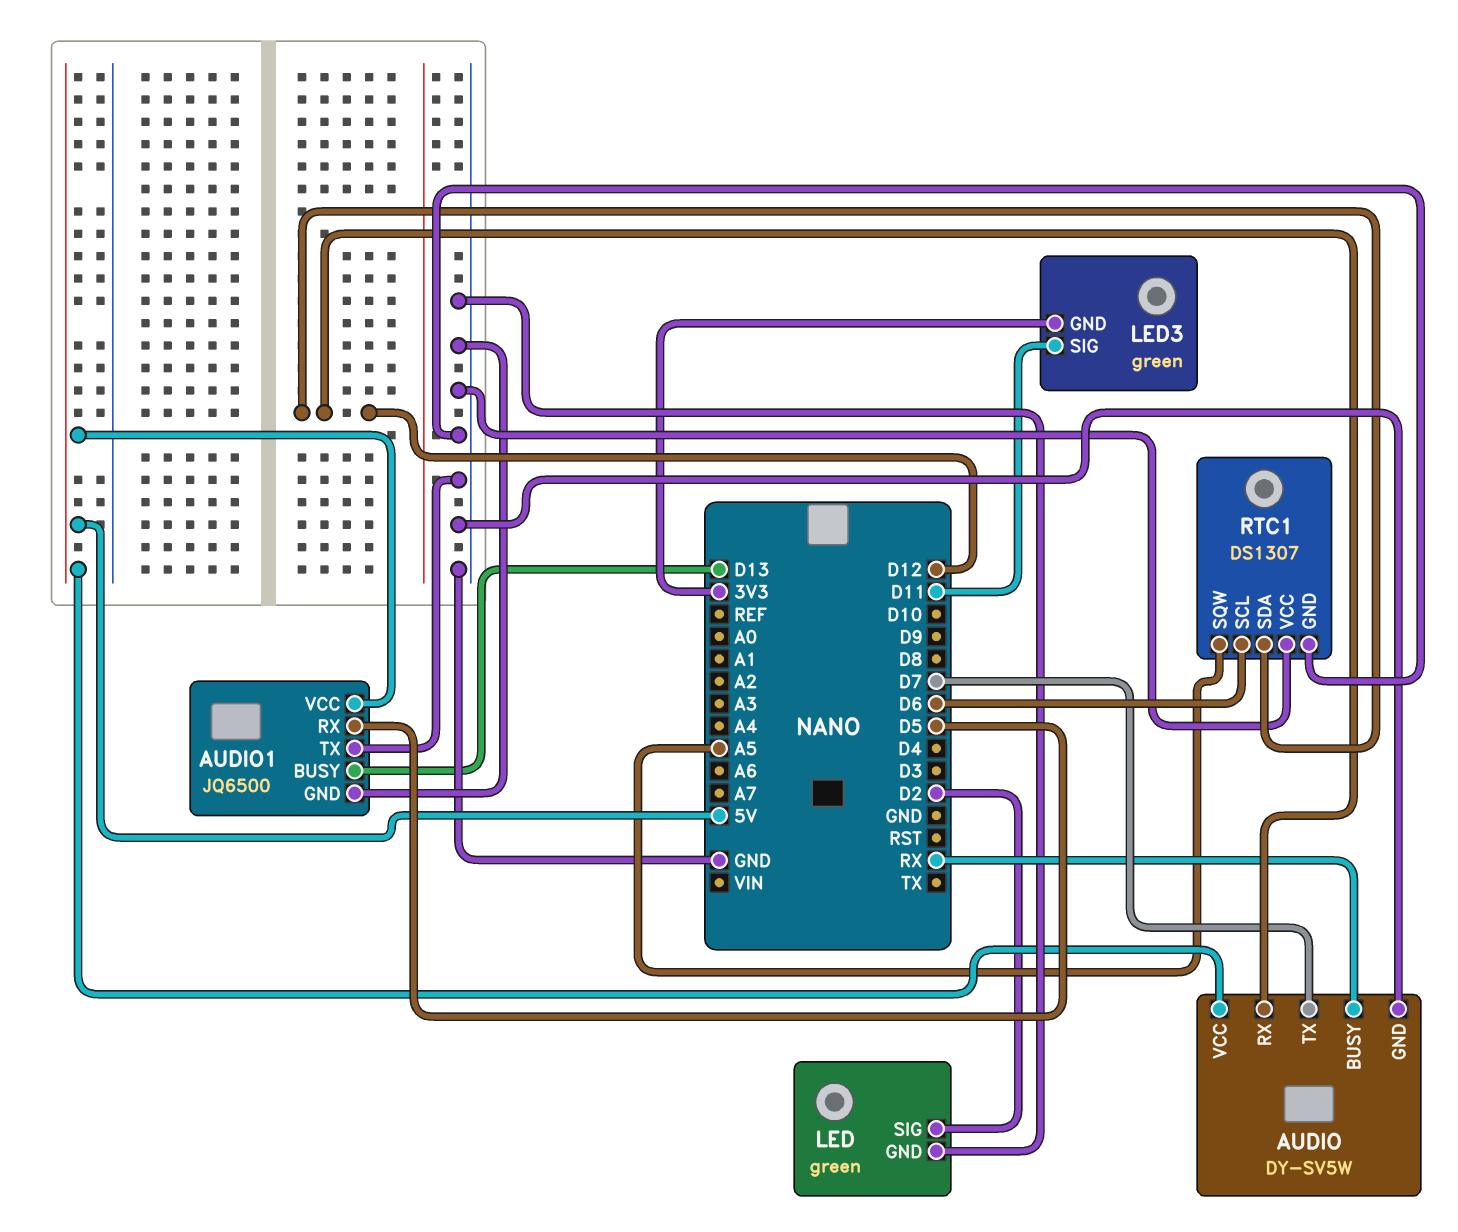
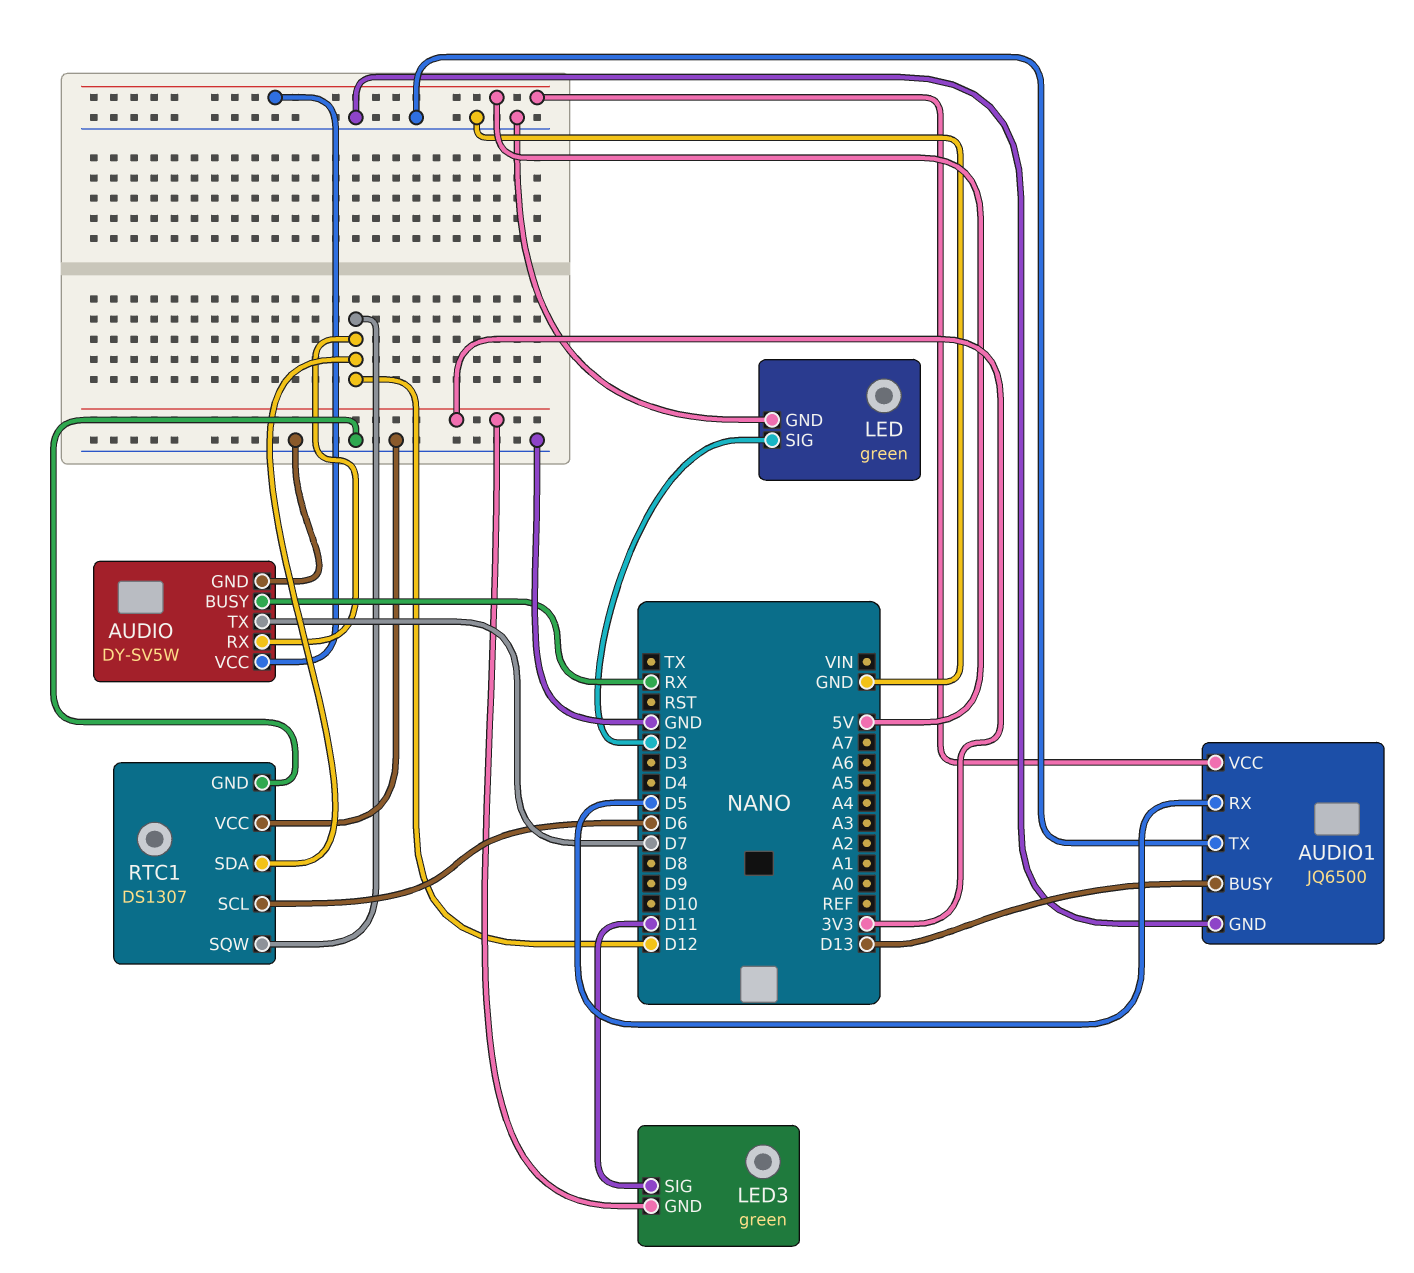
RTC1 pin SQW: A5 -> D12

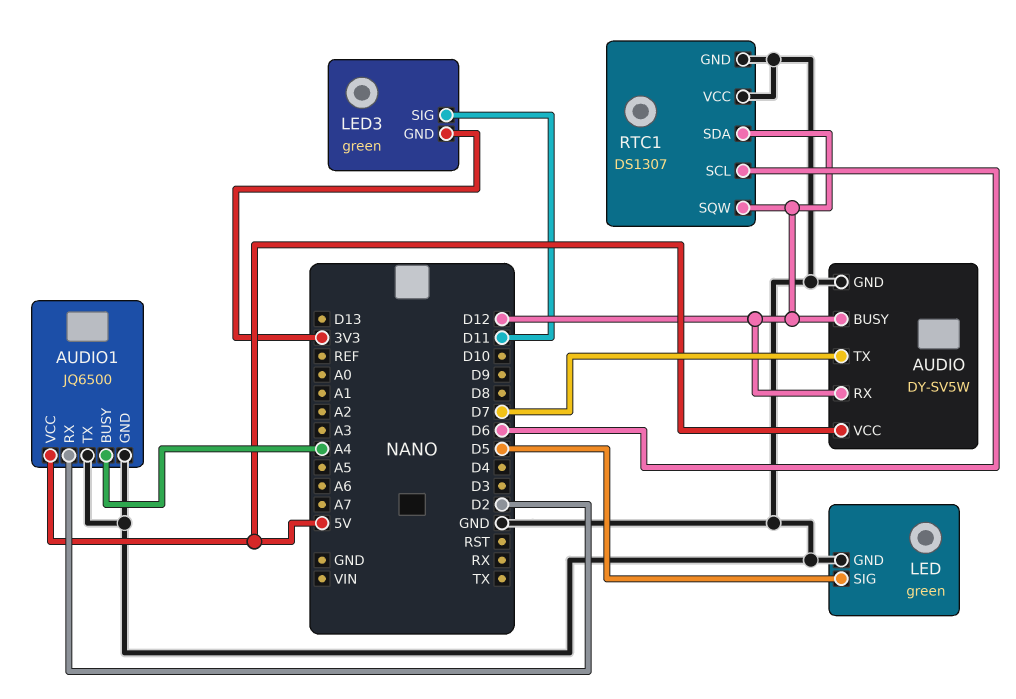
AUDIO pin BUSY: RX -> D12
AUDIO1 pin BUSY: D13 -> A4
AUDIO1 pin RX: D5 -> D2
LED pin SIG: D2 -> D5

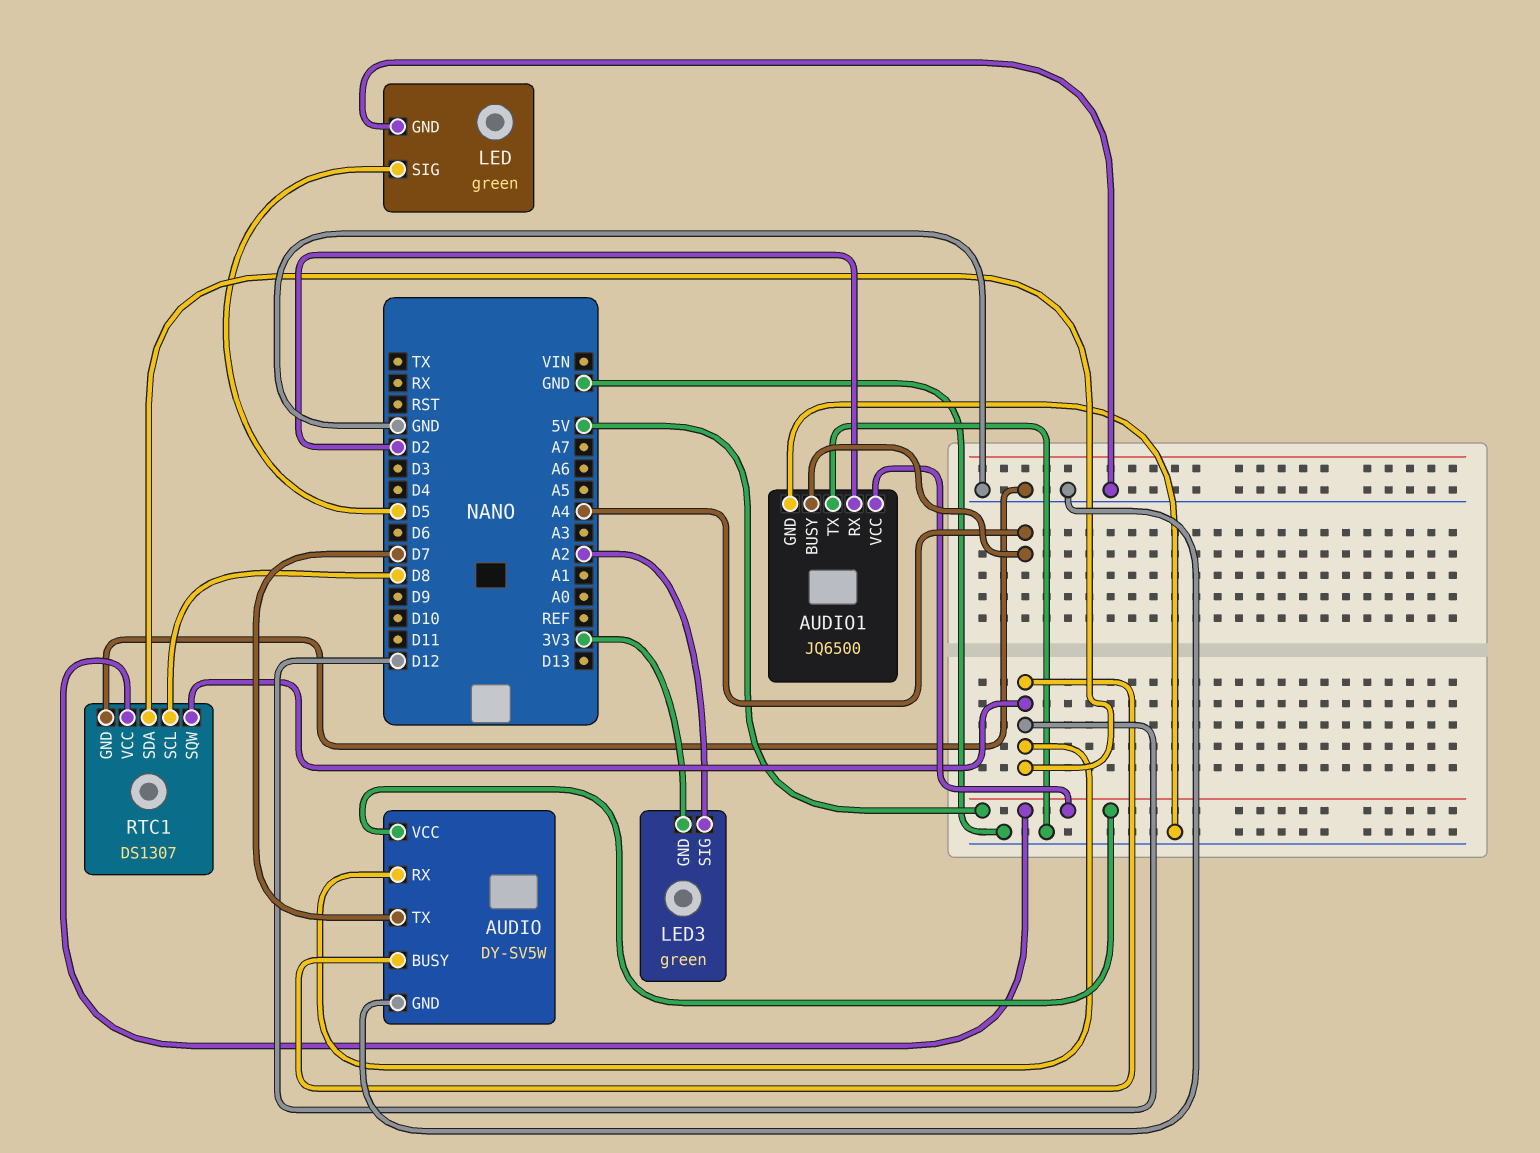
LED3 pin SIG: D11 -> A2
RTC1 pin SCL: D6 -> D8
RTC1 pin VCC: GND -> 5V

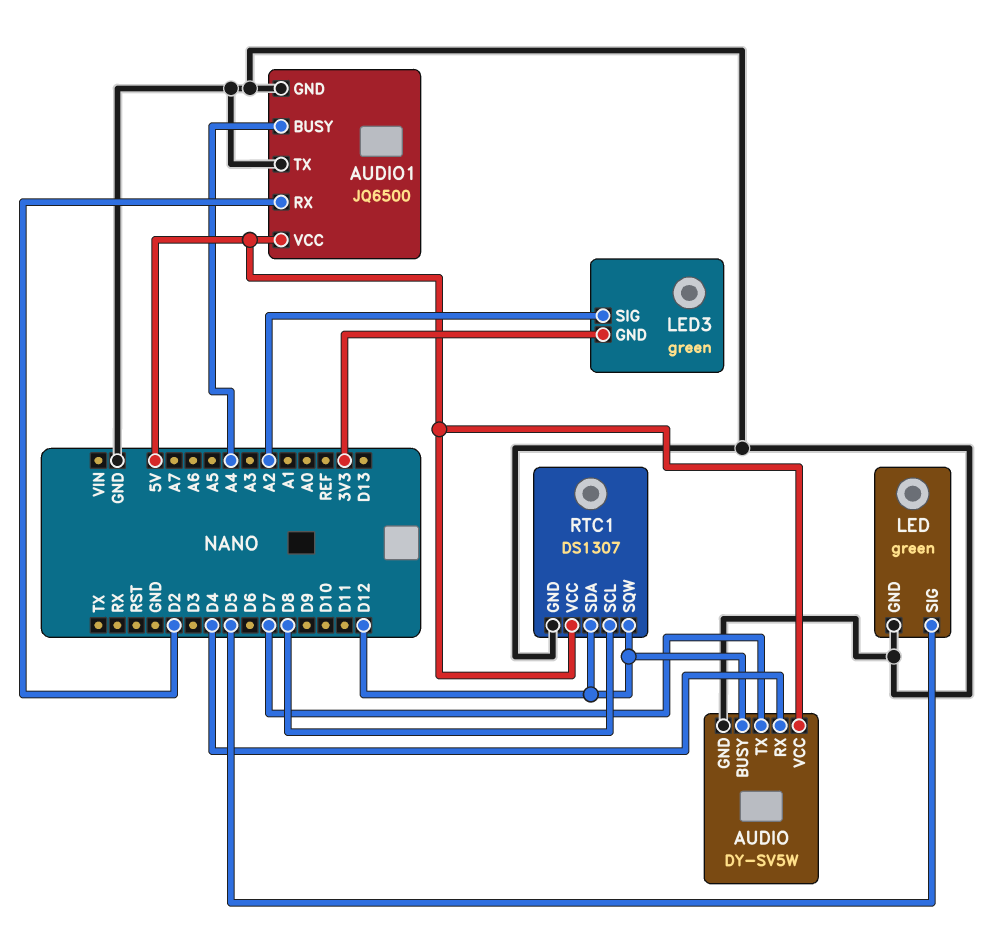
AUDIO pin RX: D12 -> D4

